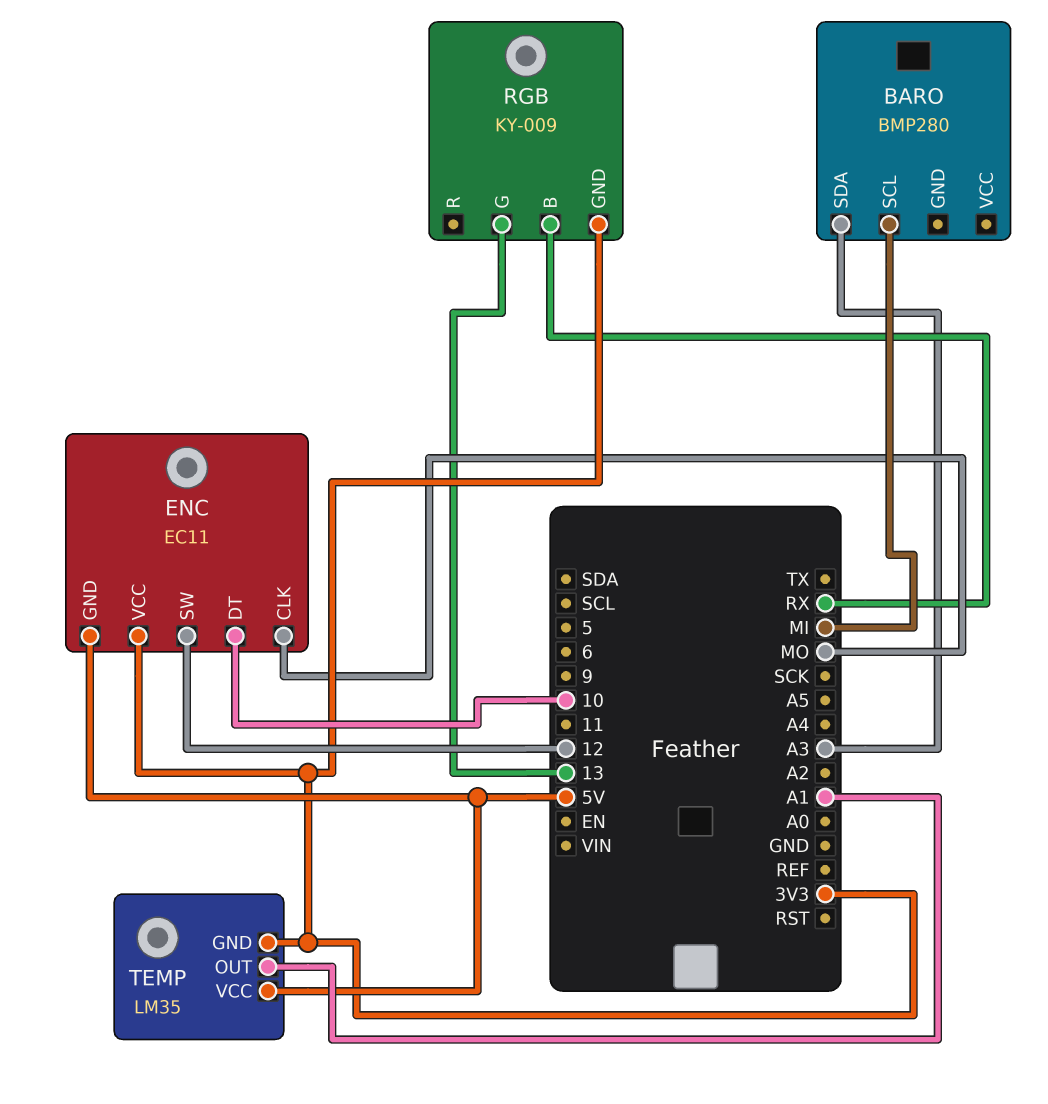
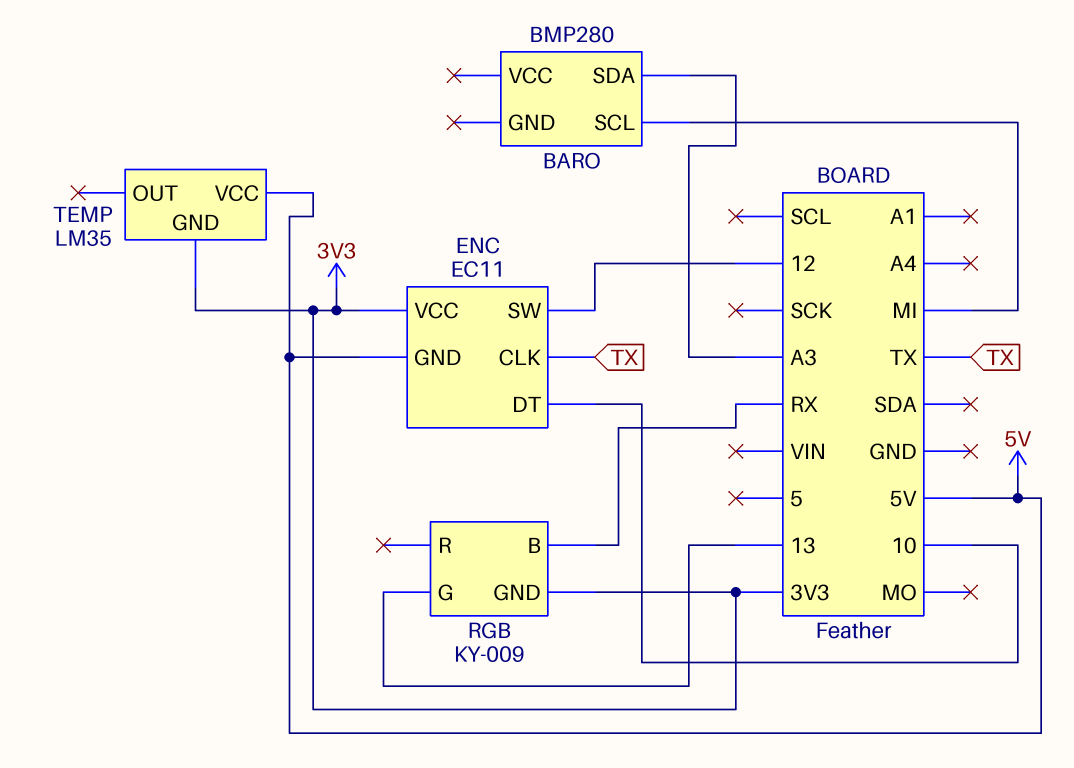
ENC pin CLK: MO -> TX
TEMP pin OUT: A1 -> none

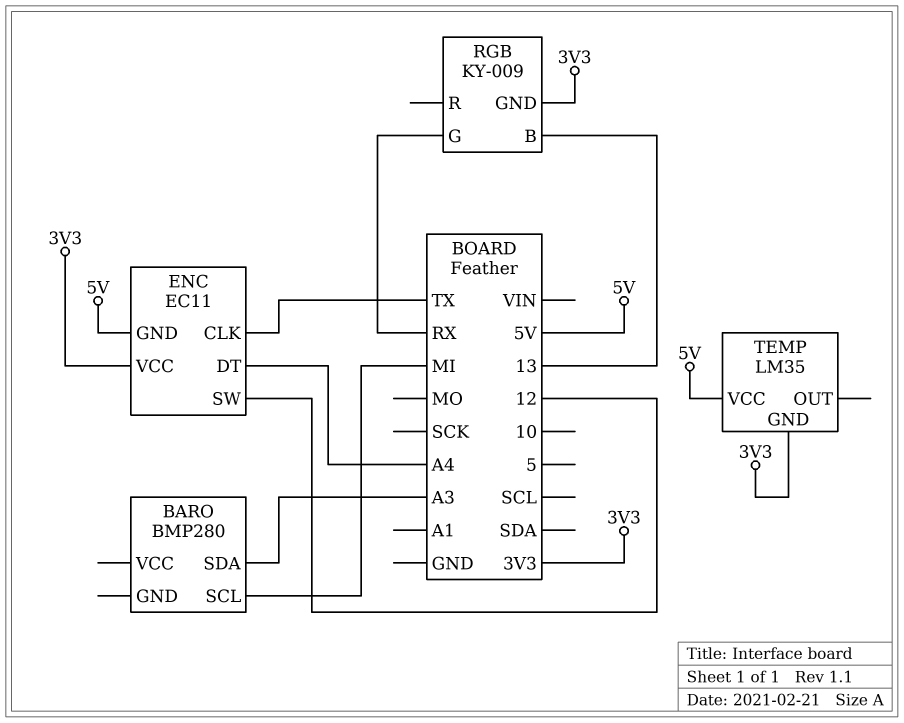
ENC pin DT: 10 -> A4
RGB pin B: RX -> 13
RGB pin G: 13 -> RX

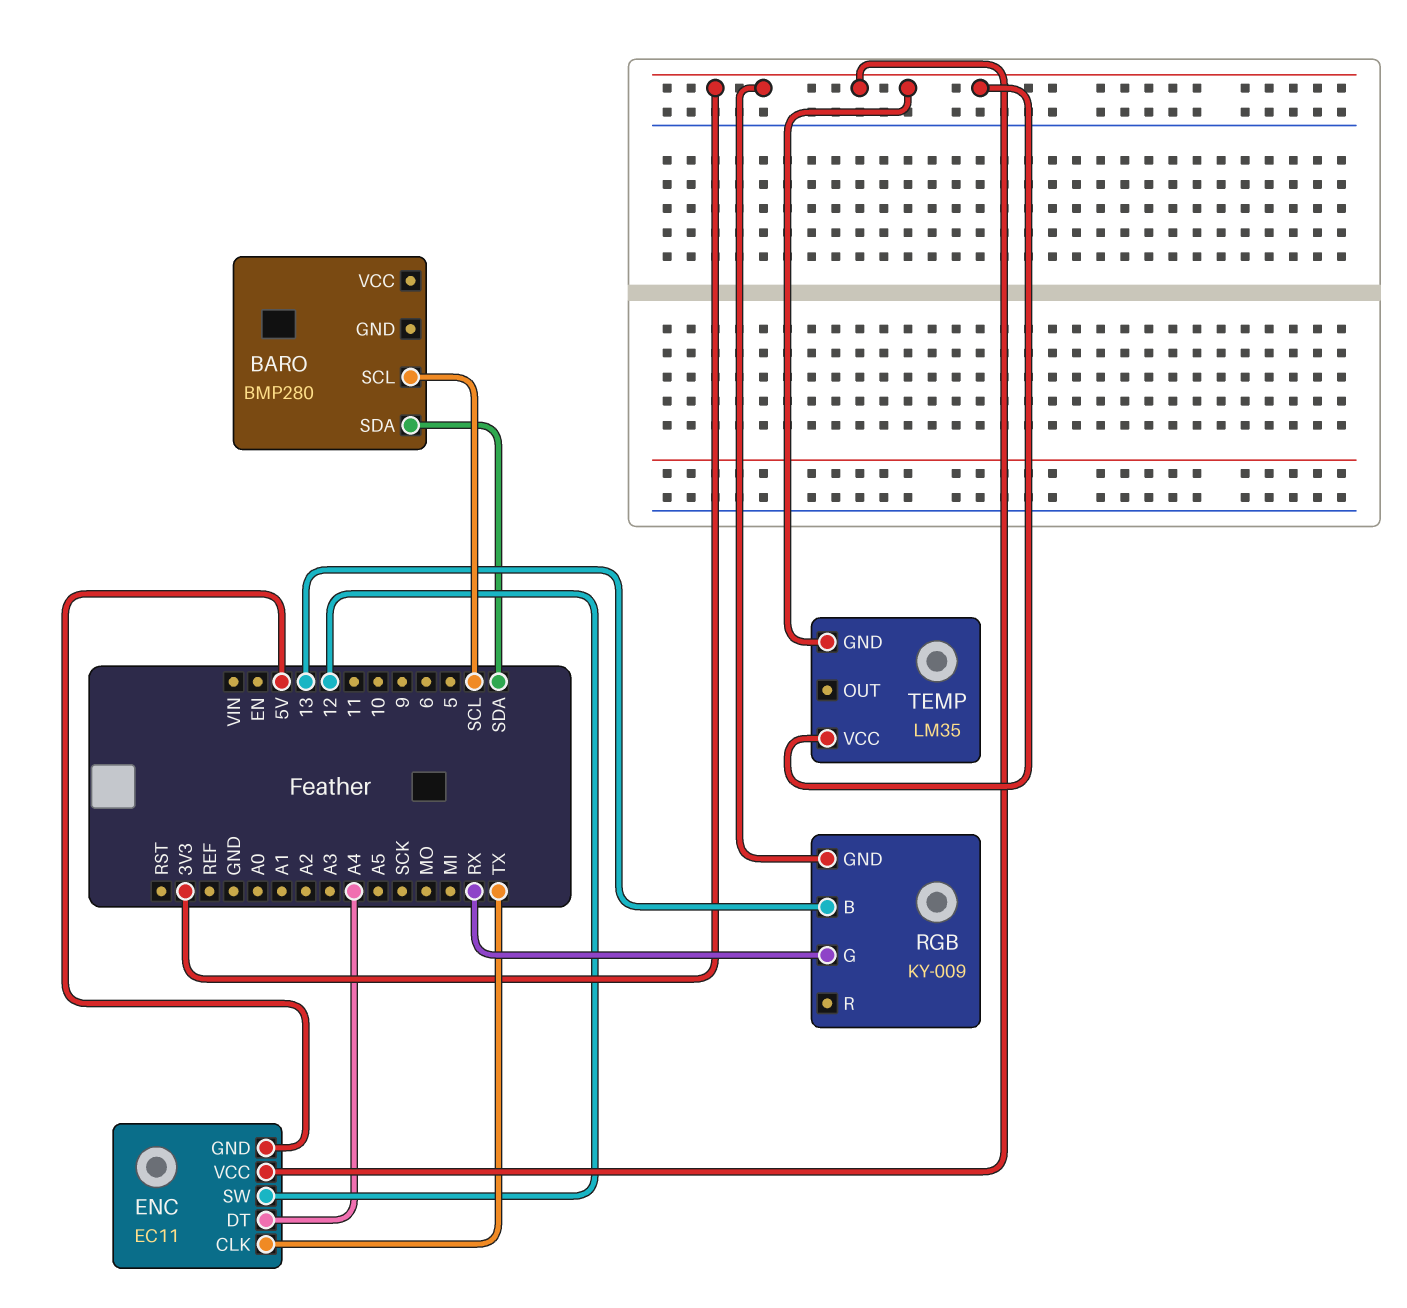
BARO pin SCL: MI -> SCL
BARO pin SDA: A3 -> SDA
TEMP pin VCC: 5V -> 3V3

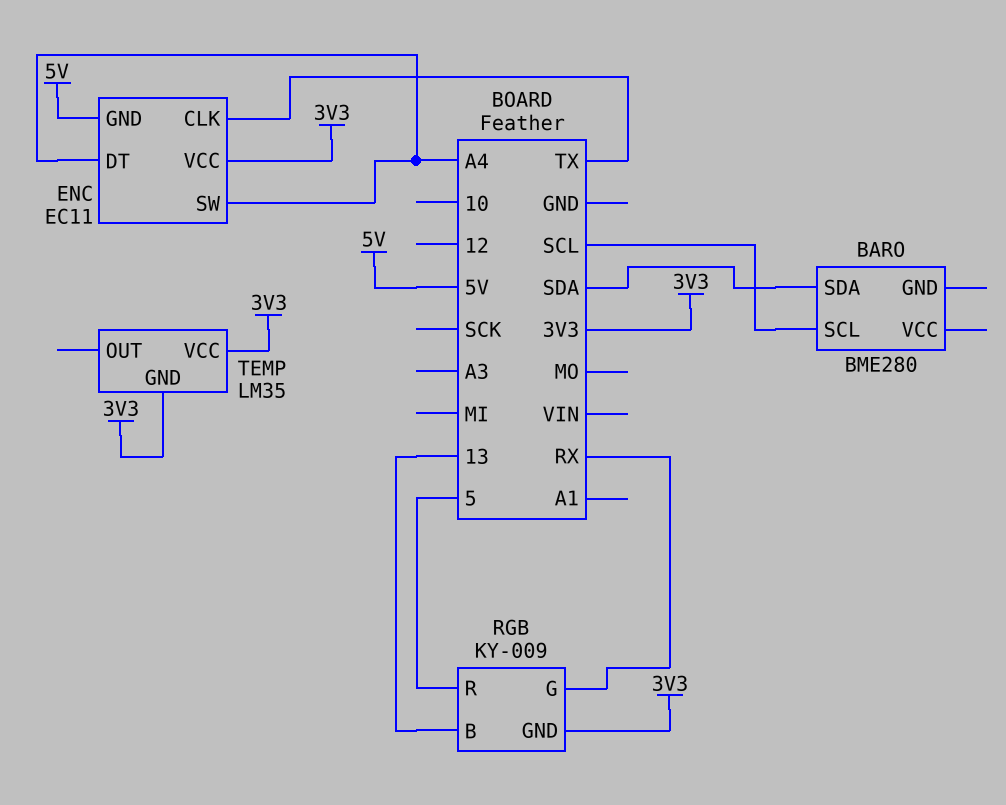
BARO: BMP280 -> BME280
ENC pin SW: 12 -> A4
RGB pin R: none -> 5

